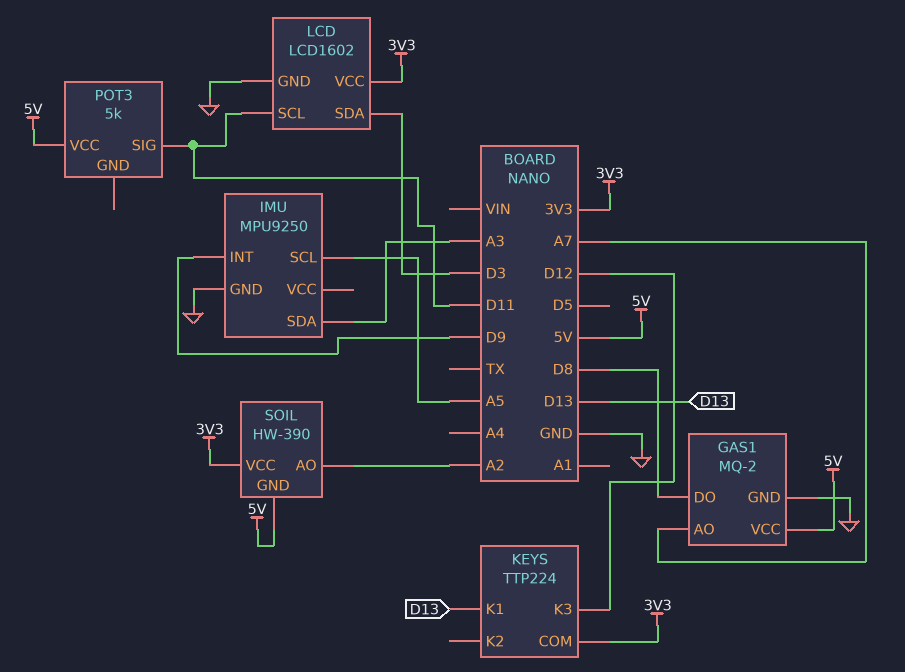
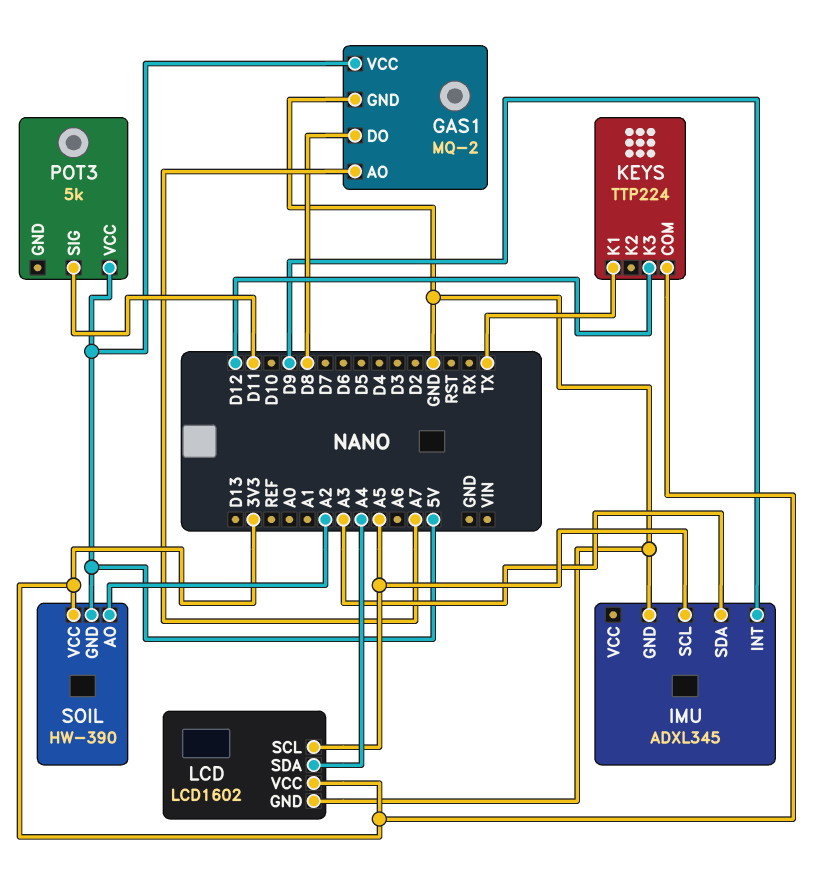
IMU: MPU9250 -> ADXL345
KEYS pin K1: D13 -> TX
LCD pin SCL: D11 -> A5
LCD pin SDA: D3 -> A4

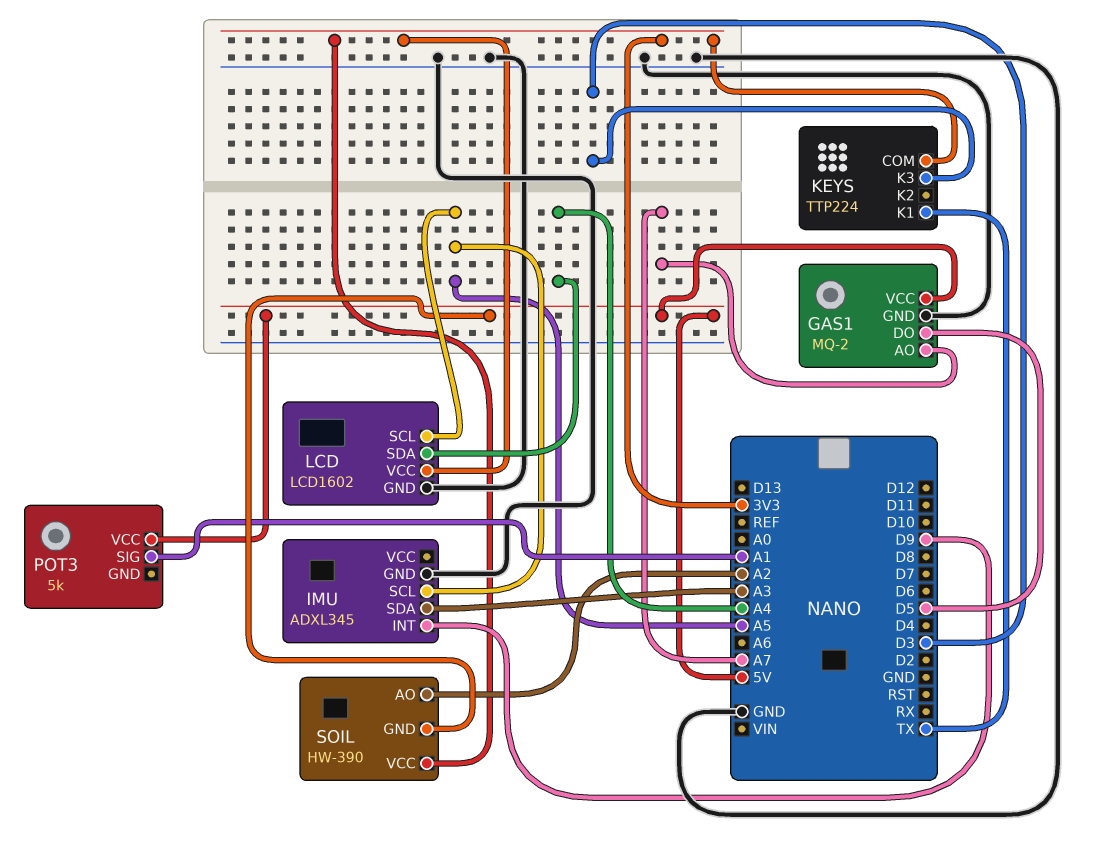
GAS1 pin DO: D8 -> D5
KEYS pin K3: D12 -> D3
POT3 pin SIG: D11 -> A1

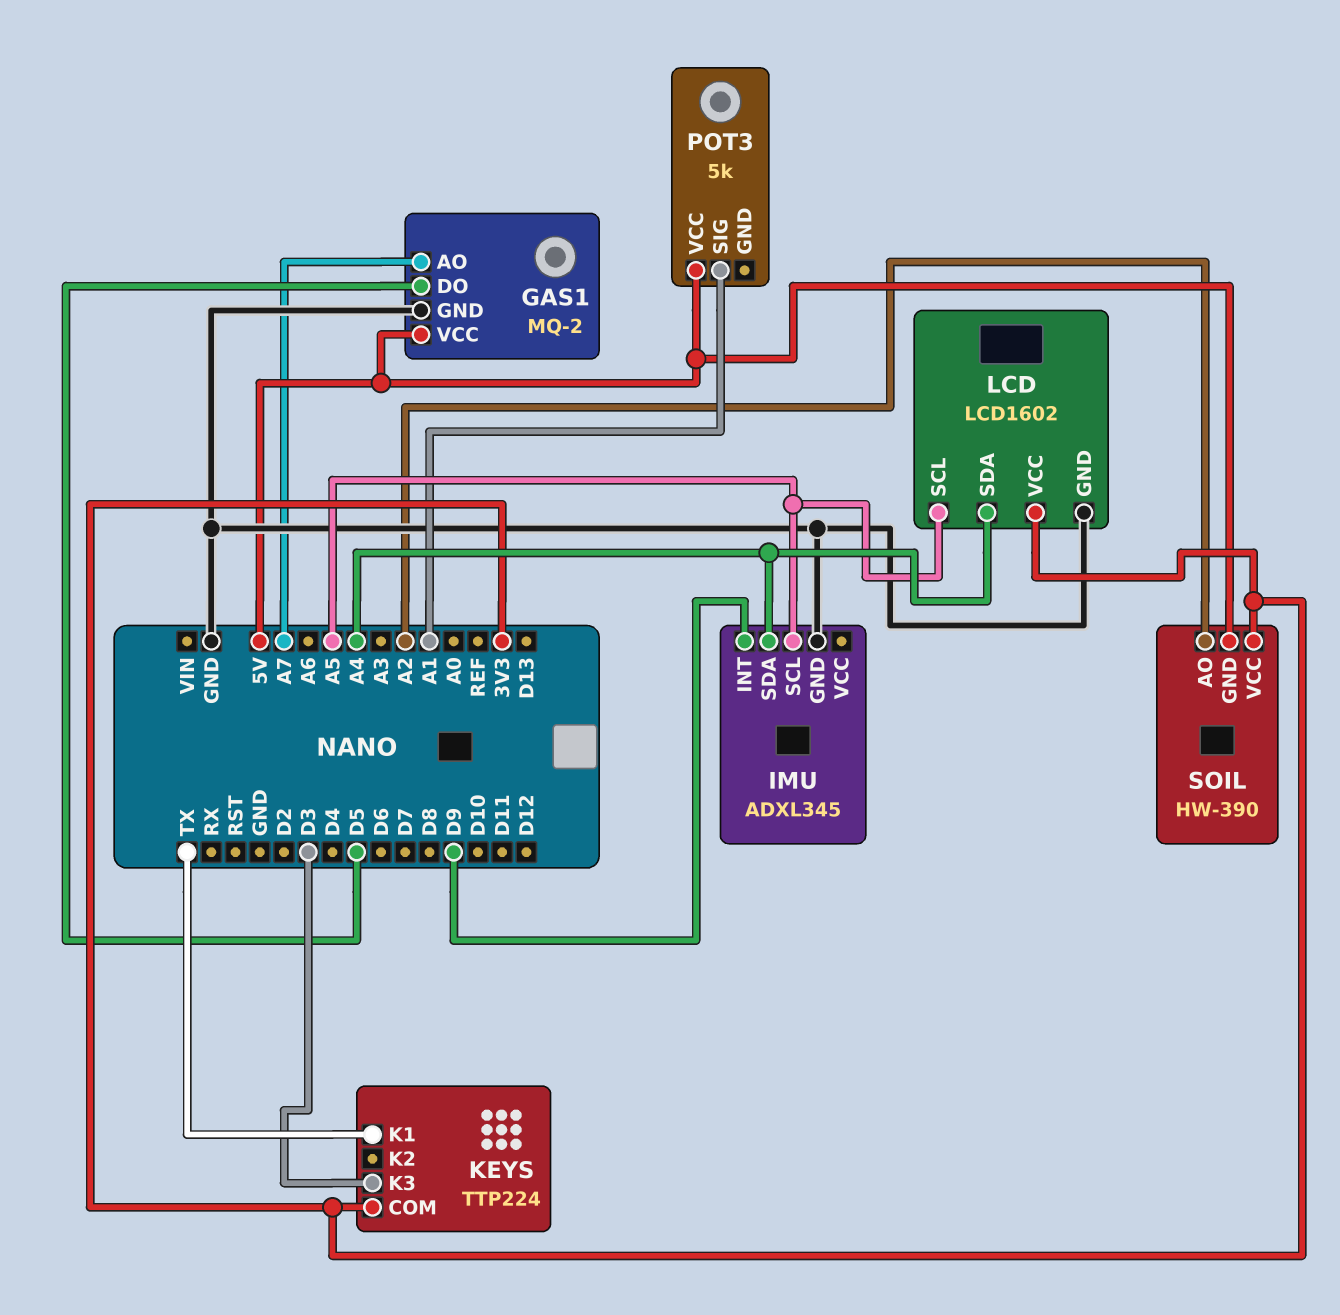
IMU pin SDA: A3 -> A4

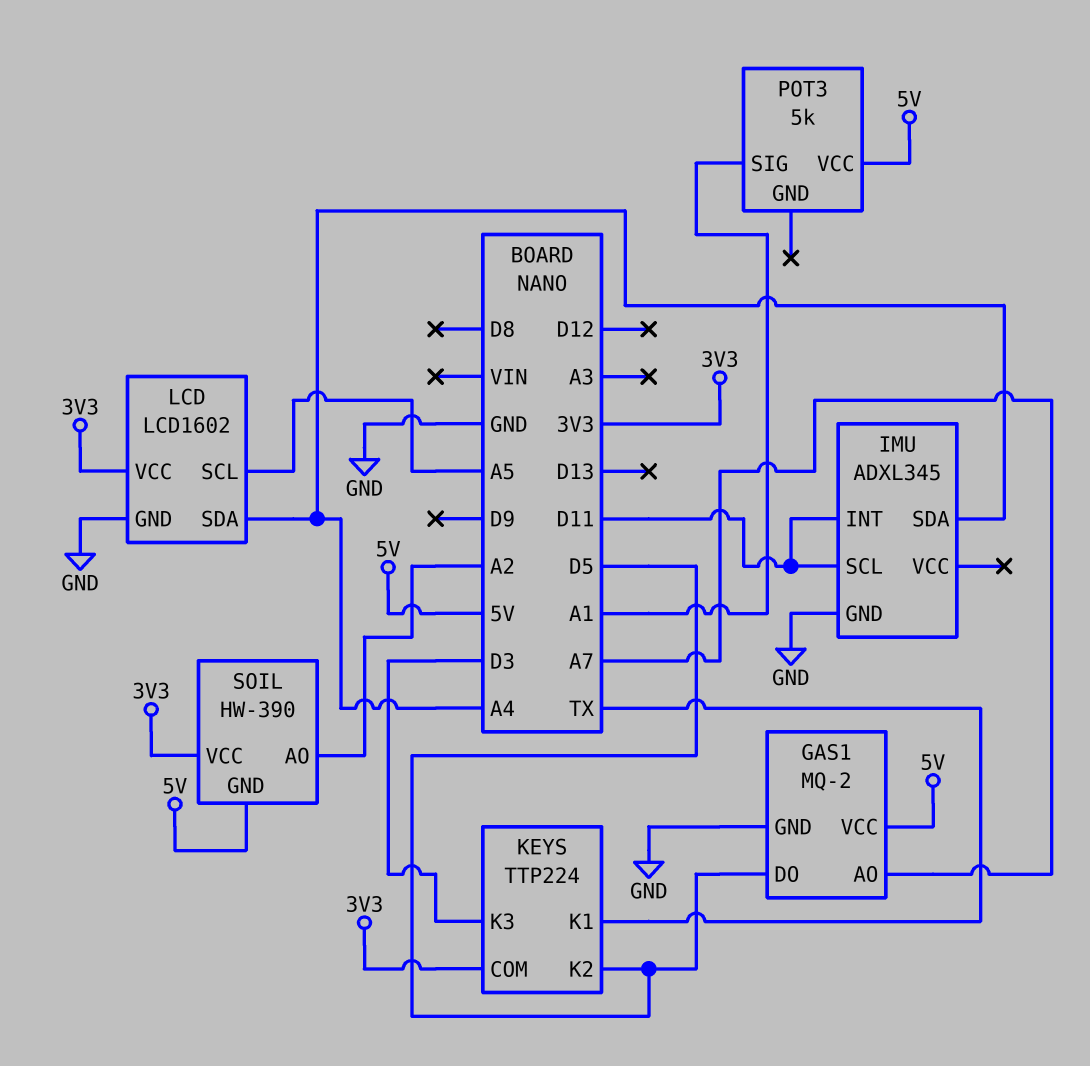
IMU pin INT: D9 -> D11
IMU pin SCL: A5 -> D11
KEYS pin K2: none -> D5

